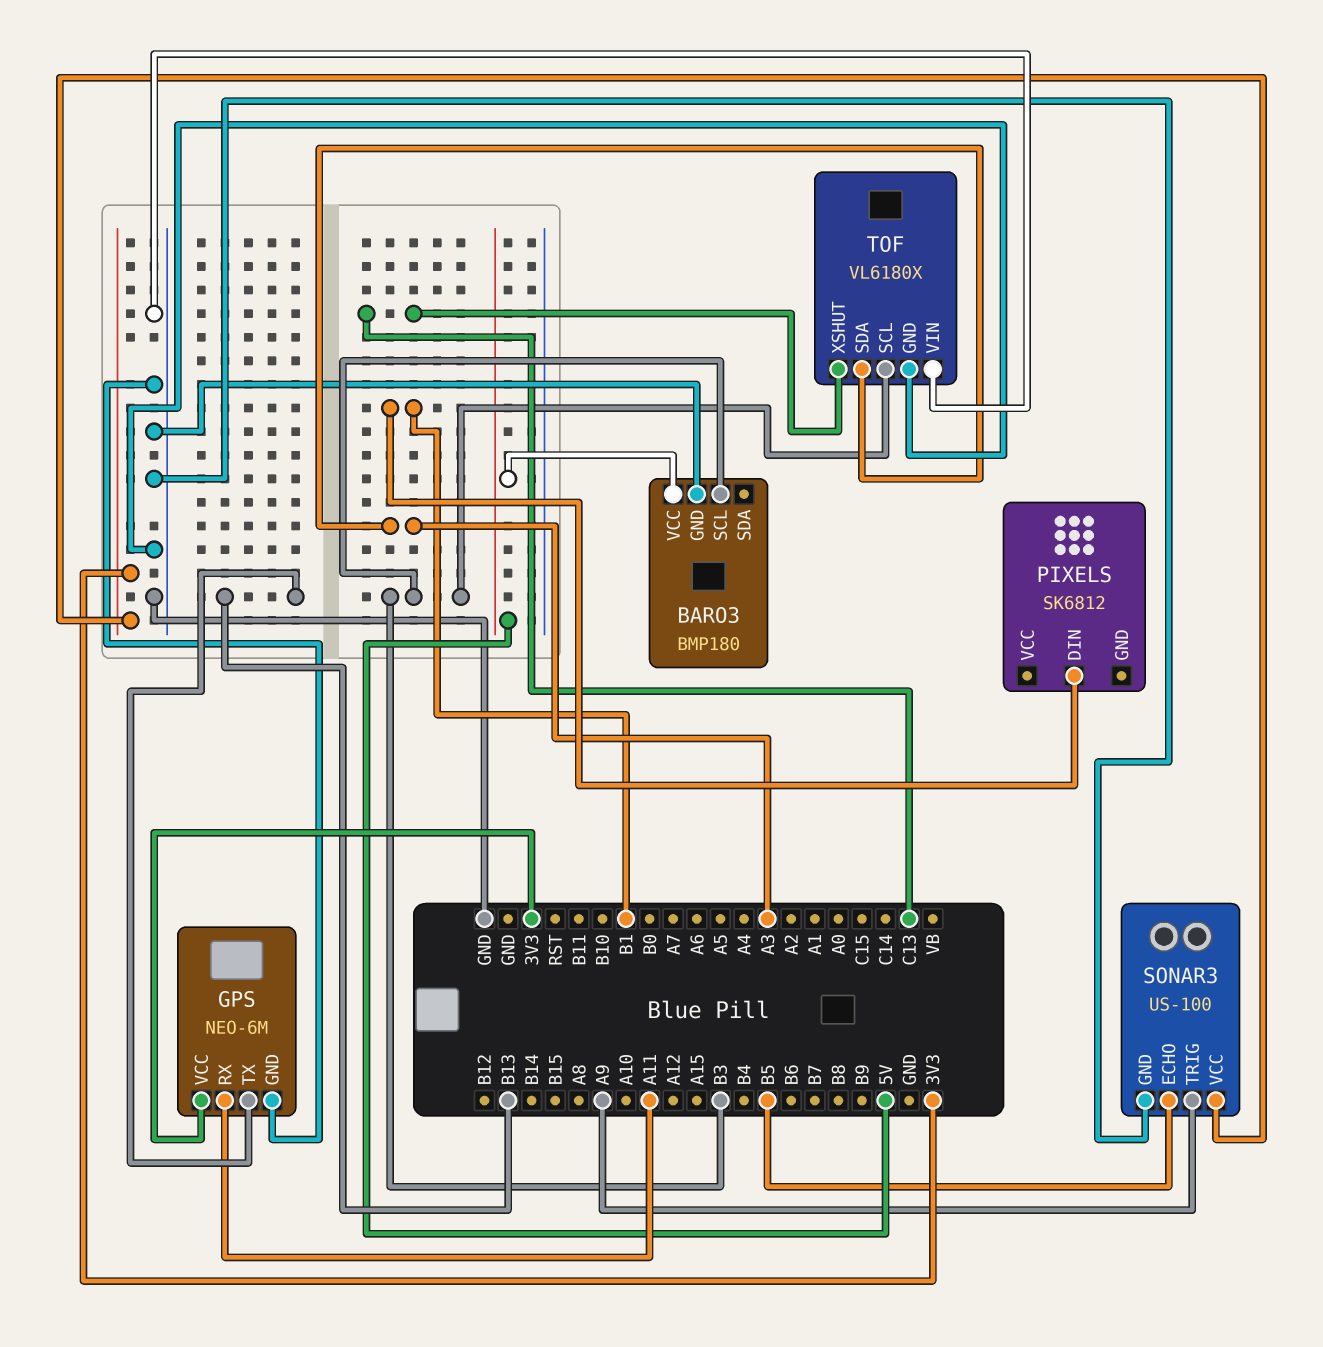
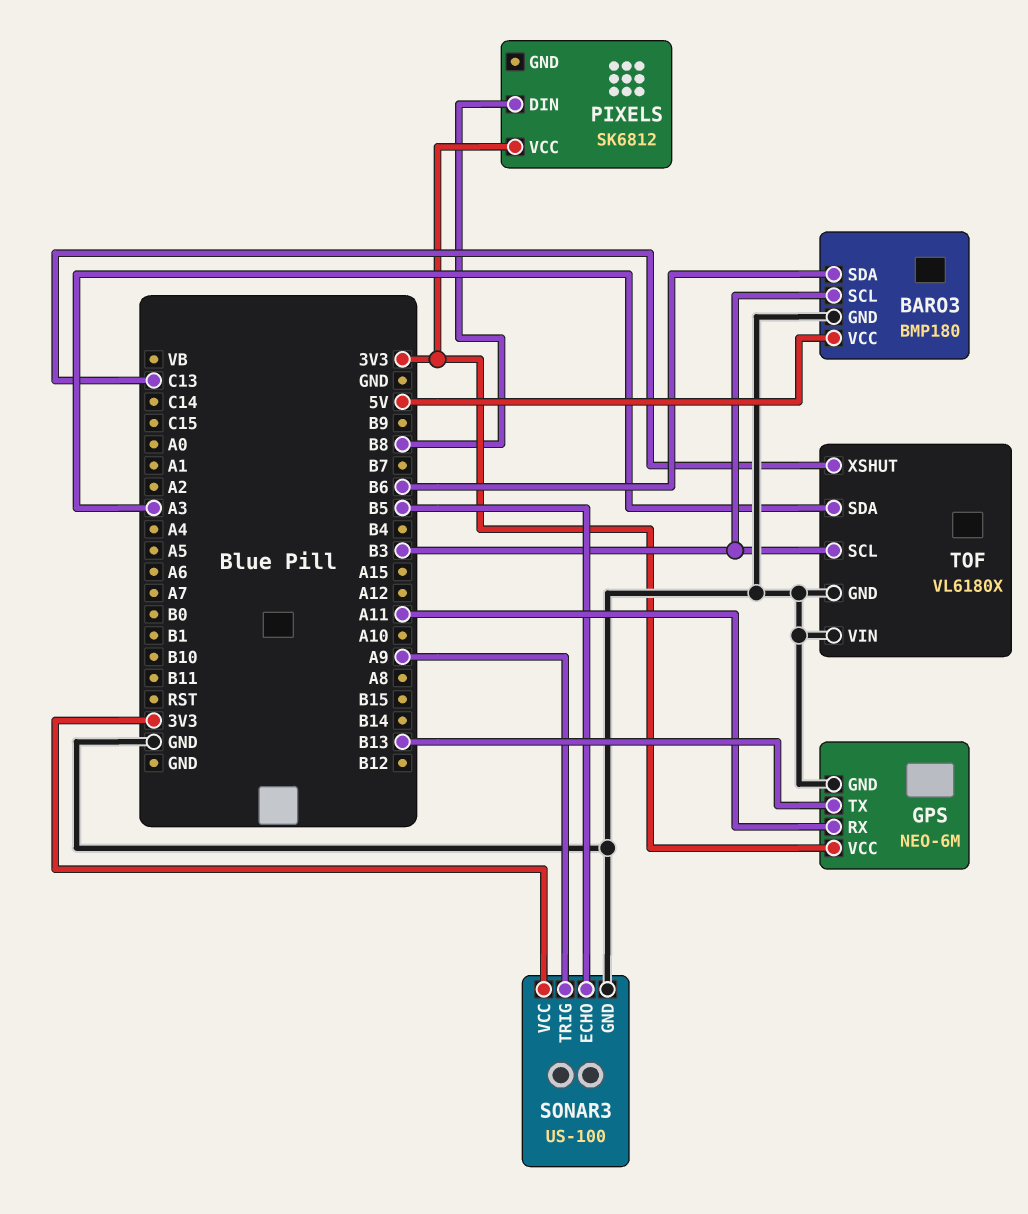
BARO3 pin SDA: none -> B6
PIXELS pin DIN: B1 -> B8
PIXELS pin VCC: none -> 3V3

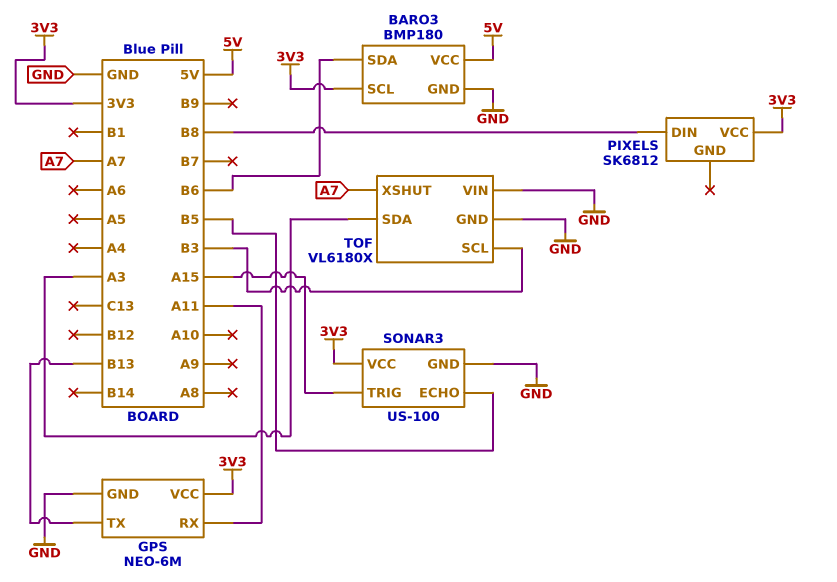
BARO3 pin SCL: B3 -> 3V3
SONAR3 pin TRIG: A9 -> A15
TOF pin XSHUT: C13 -> A7

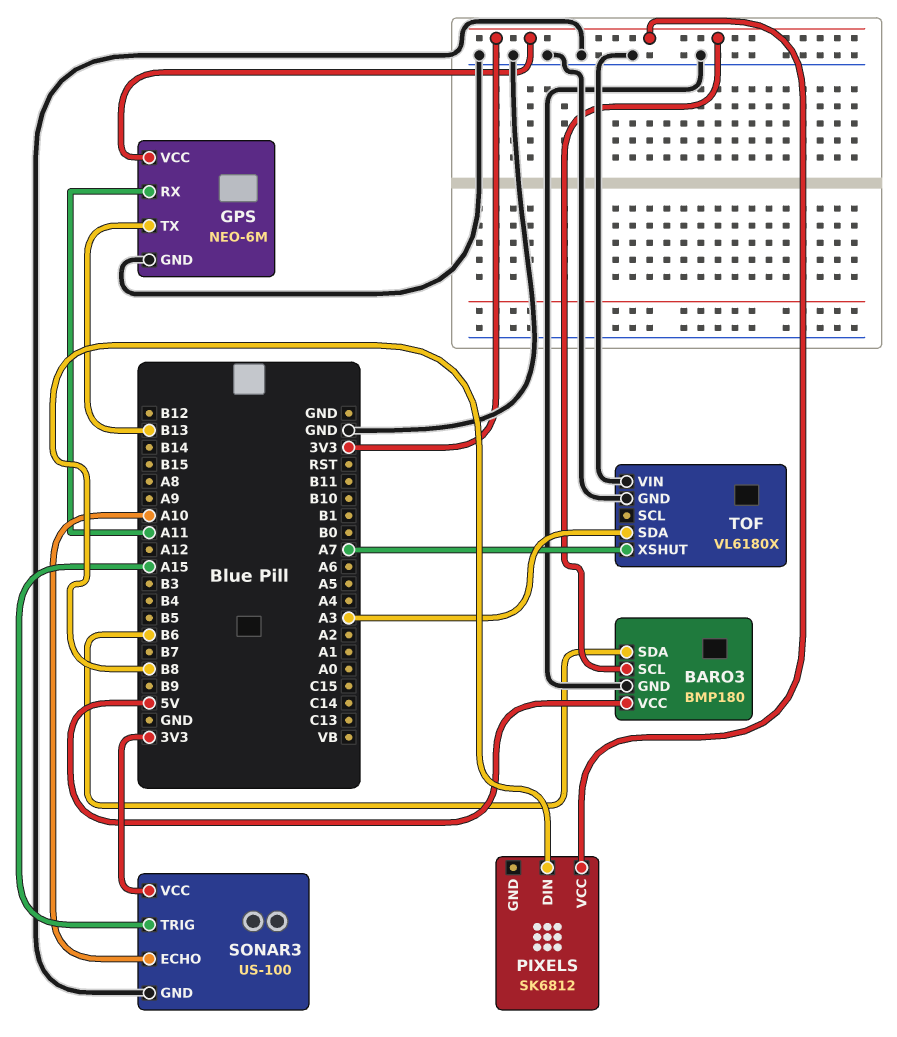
SONAR3 pin ECHO: B5 -> A10
TOF pin SCL: B3 -> none

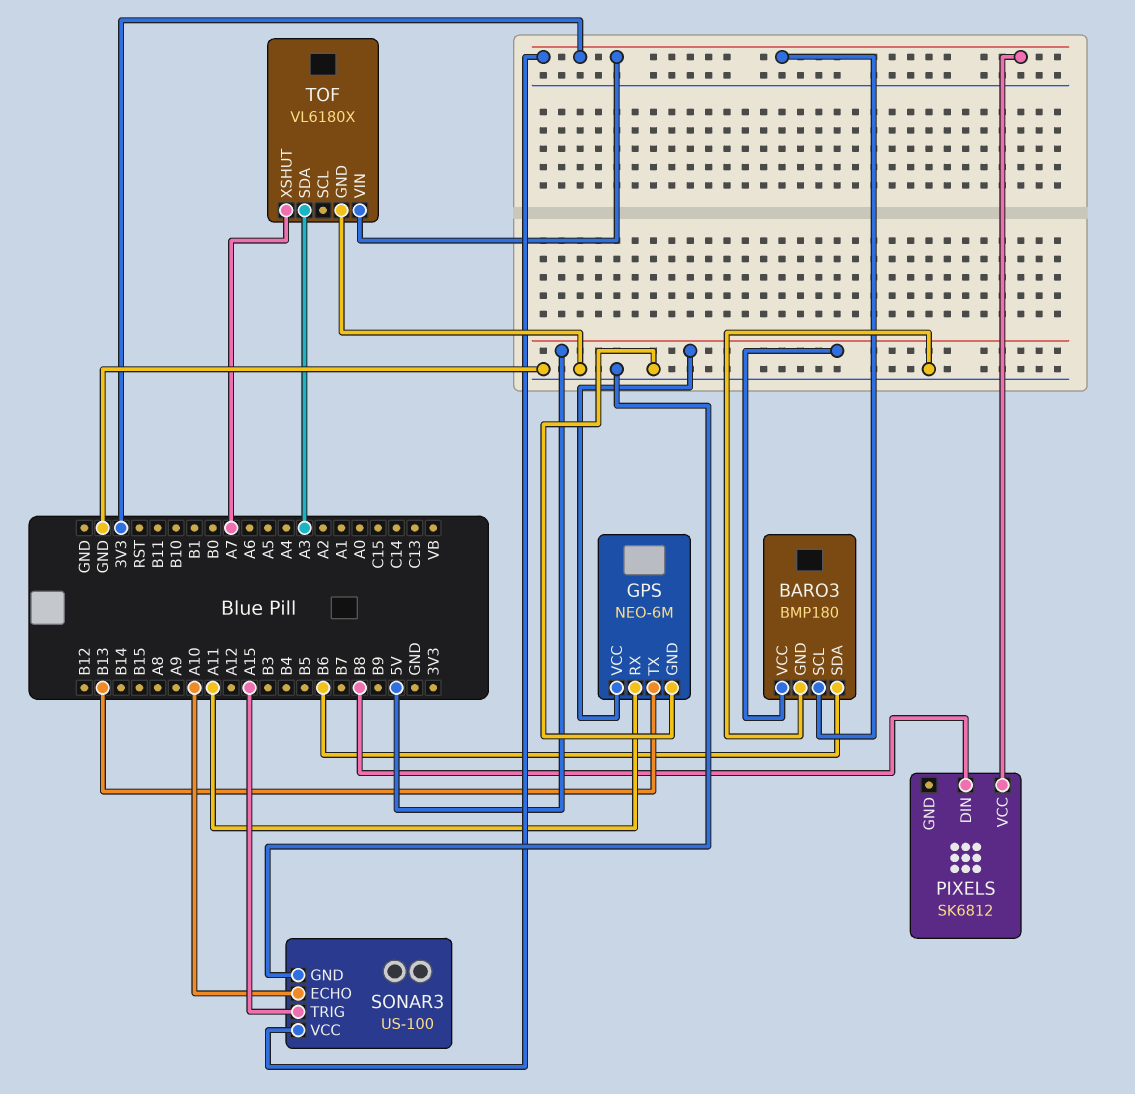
GPS pin VCC: 3V3 -> 5V
TOF pin VIN: GND -> 3V3

